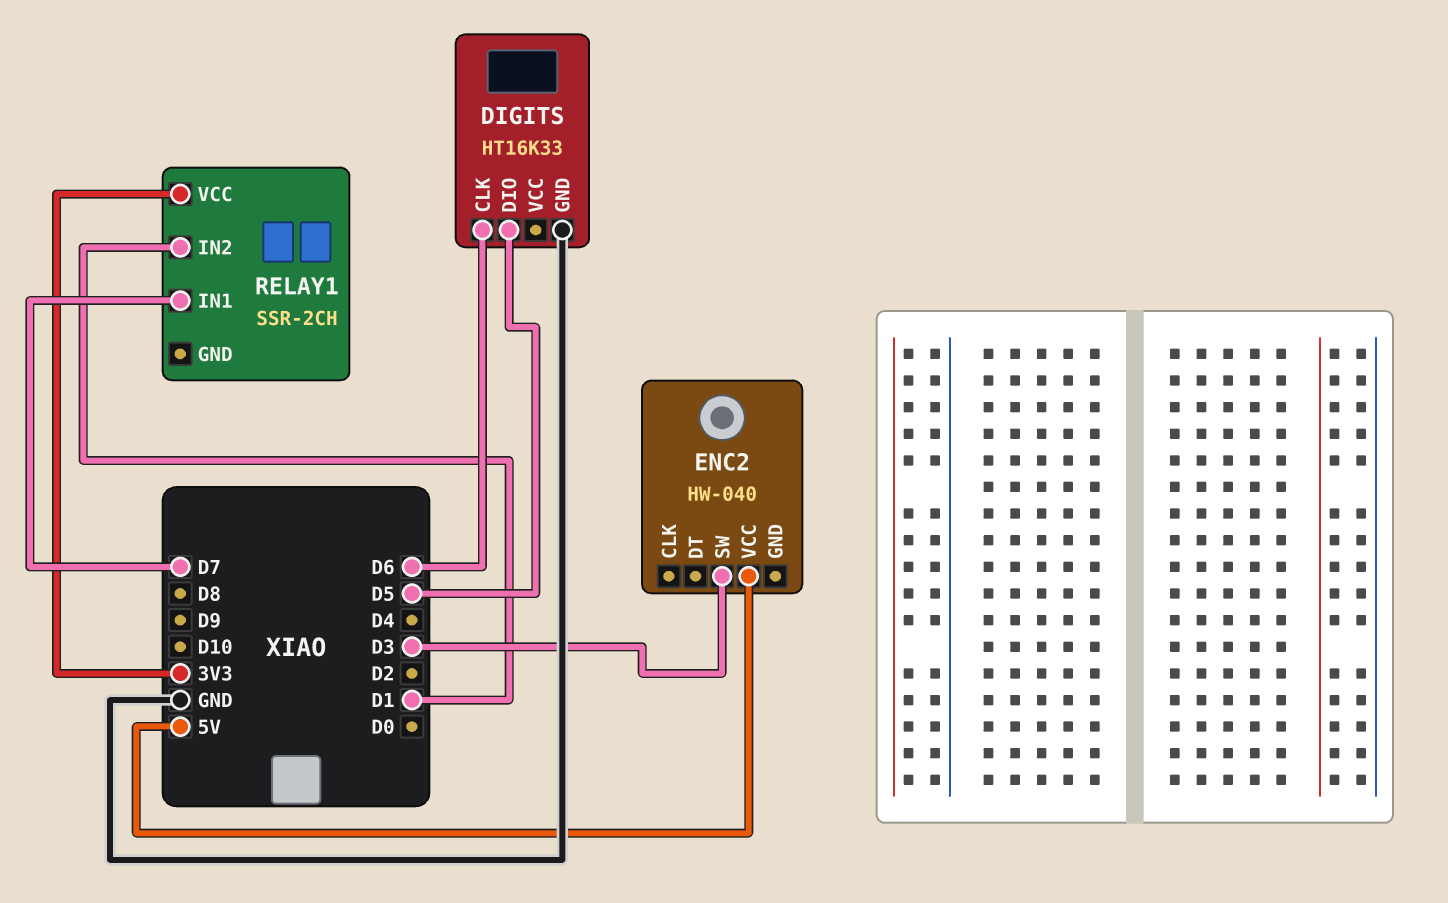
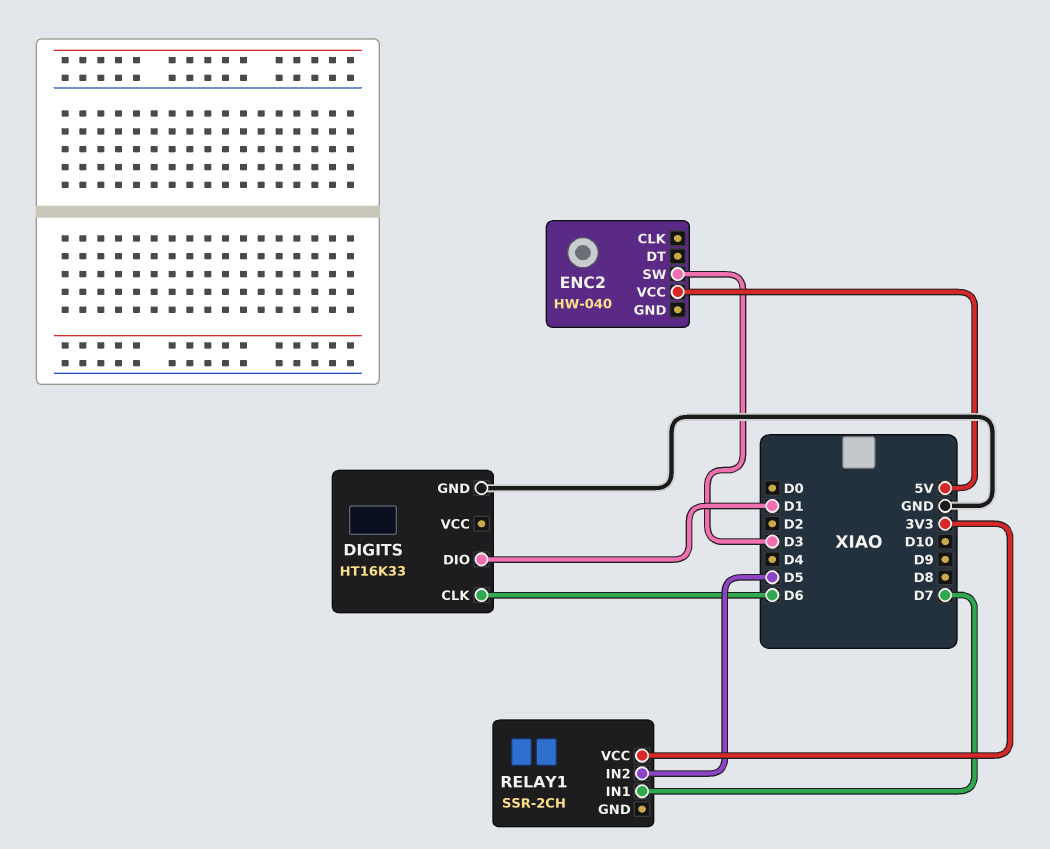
DIGITS pin DIO: D5 -> D1
RELAY1 pin IN2: D1 -> D5

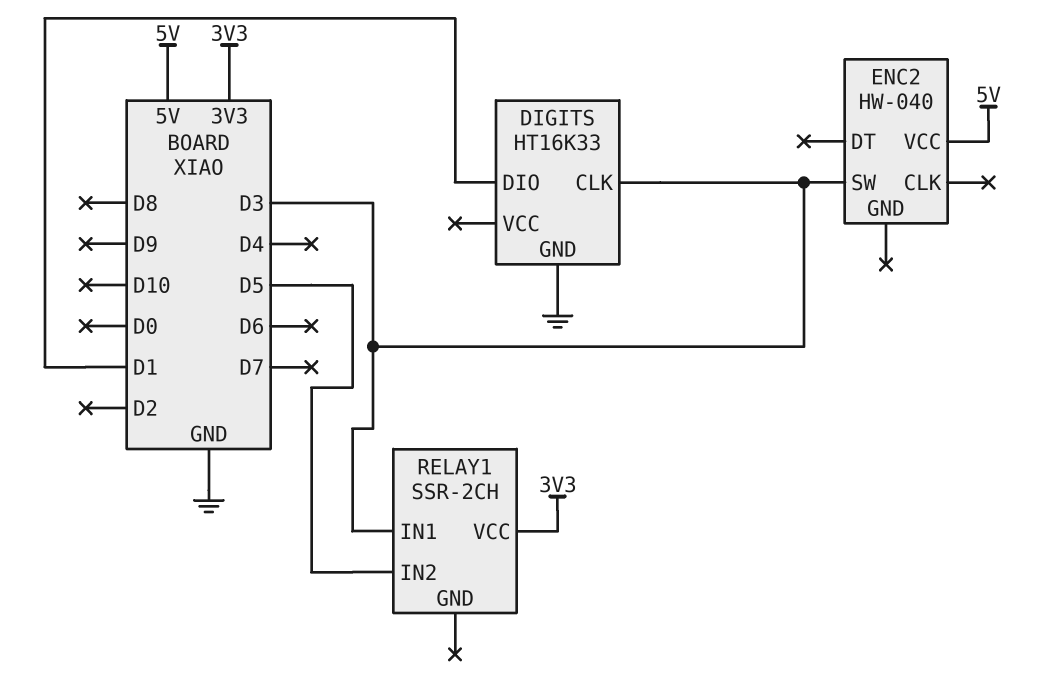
DIGITS pin CLK: D6 -> D3
RELAY1 pin IN1: D7 -> D3

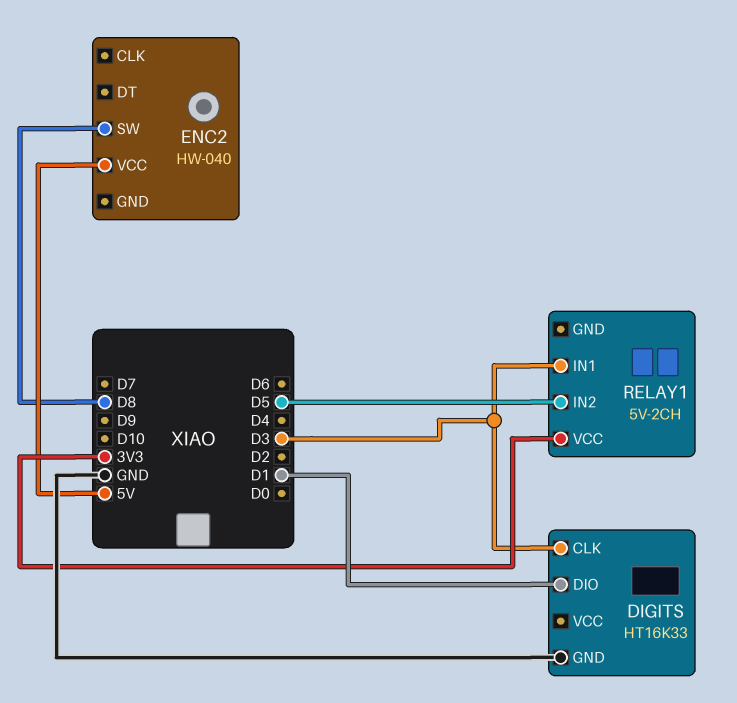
ENC2 pin SW: D3 -> D8
RELAY1: SSR-2CH -> 5V-2CH

